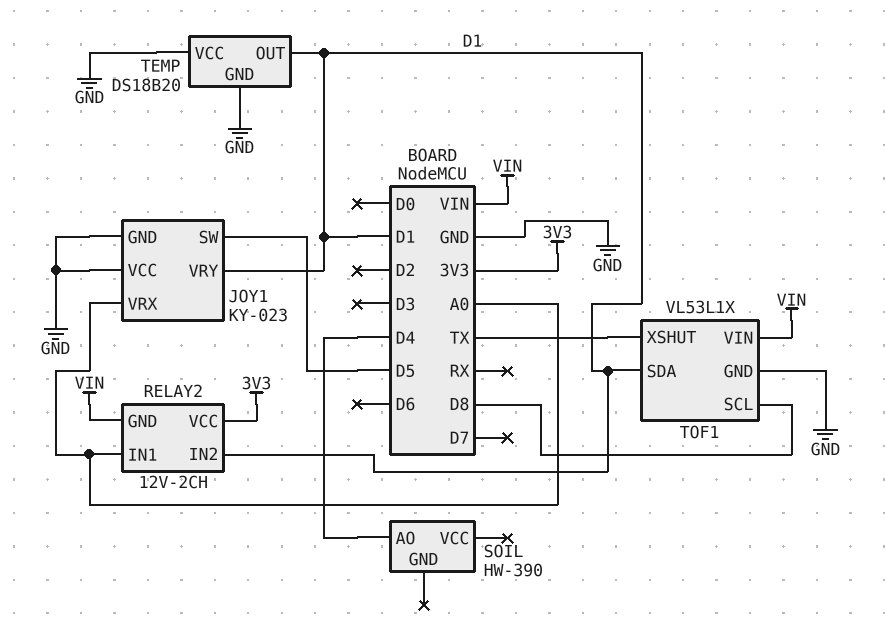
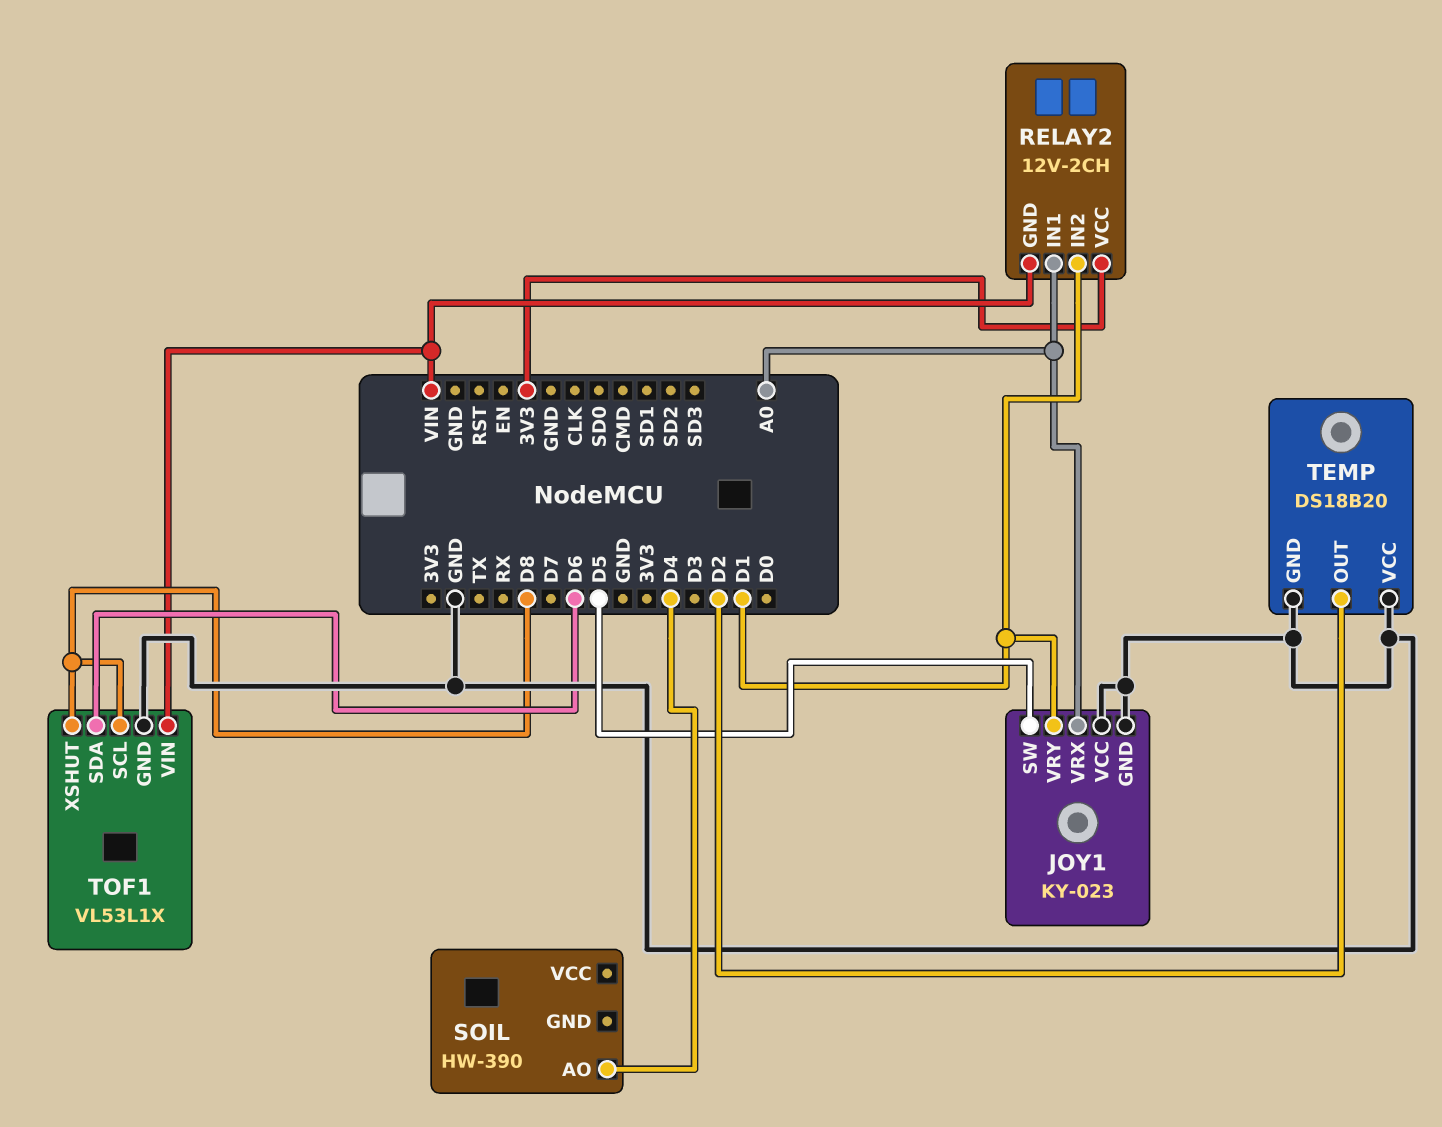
TEMP pin OUT: D1 -> D2
TOF1 pin SDA: D1 -> D6
TOF1 pin XSHUT: TX -> D8

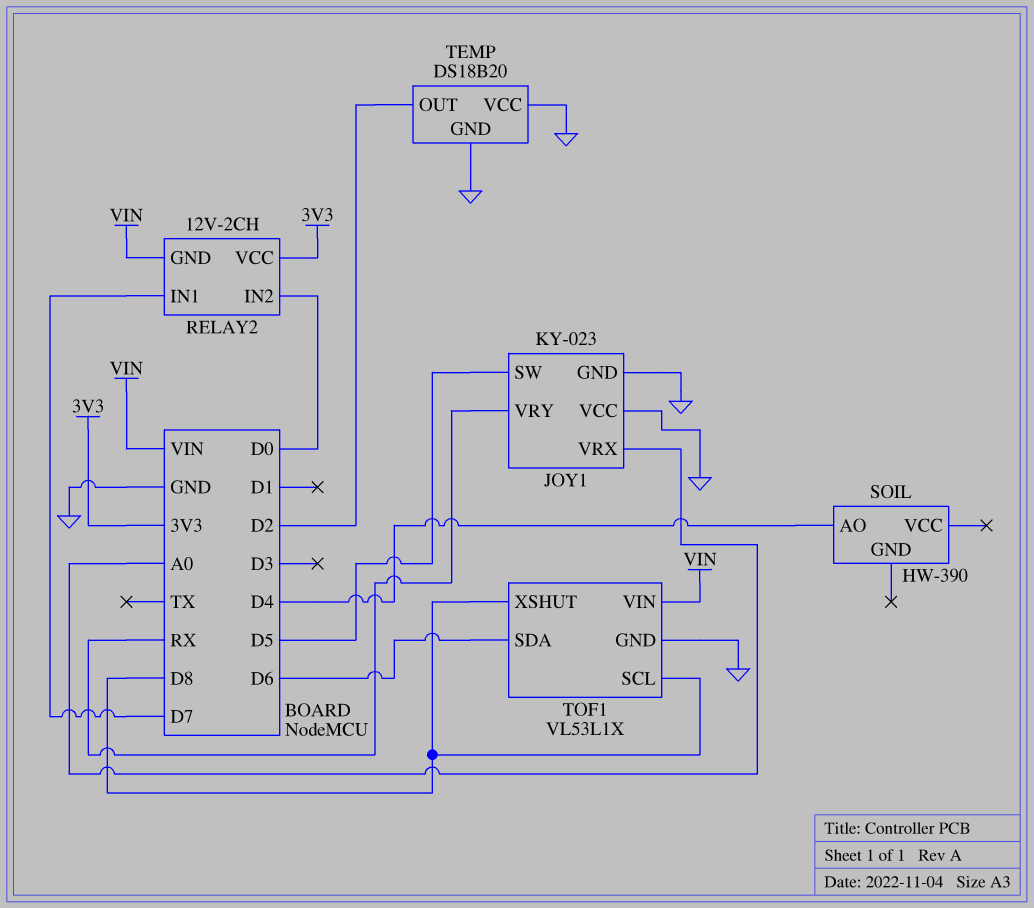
JOY1 pin VRY: D1 -> RX
RELAY2 pin IN1: A0 -> D7
RELAY2 pin IN2: D1 -> D0

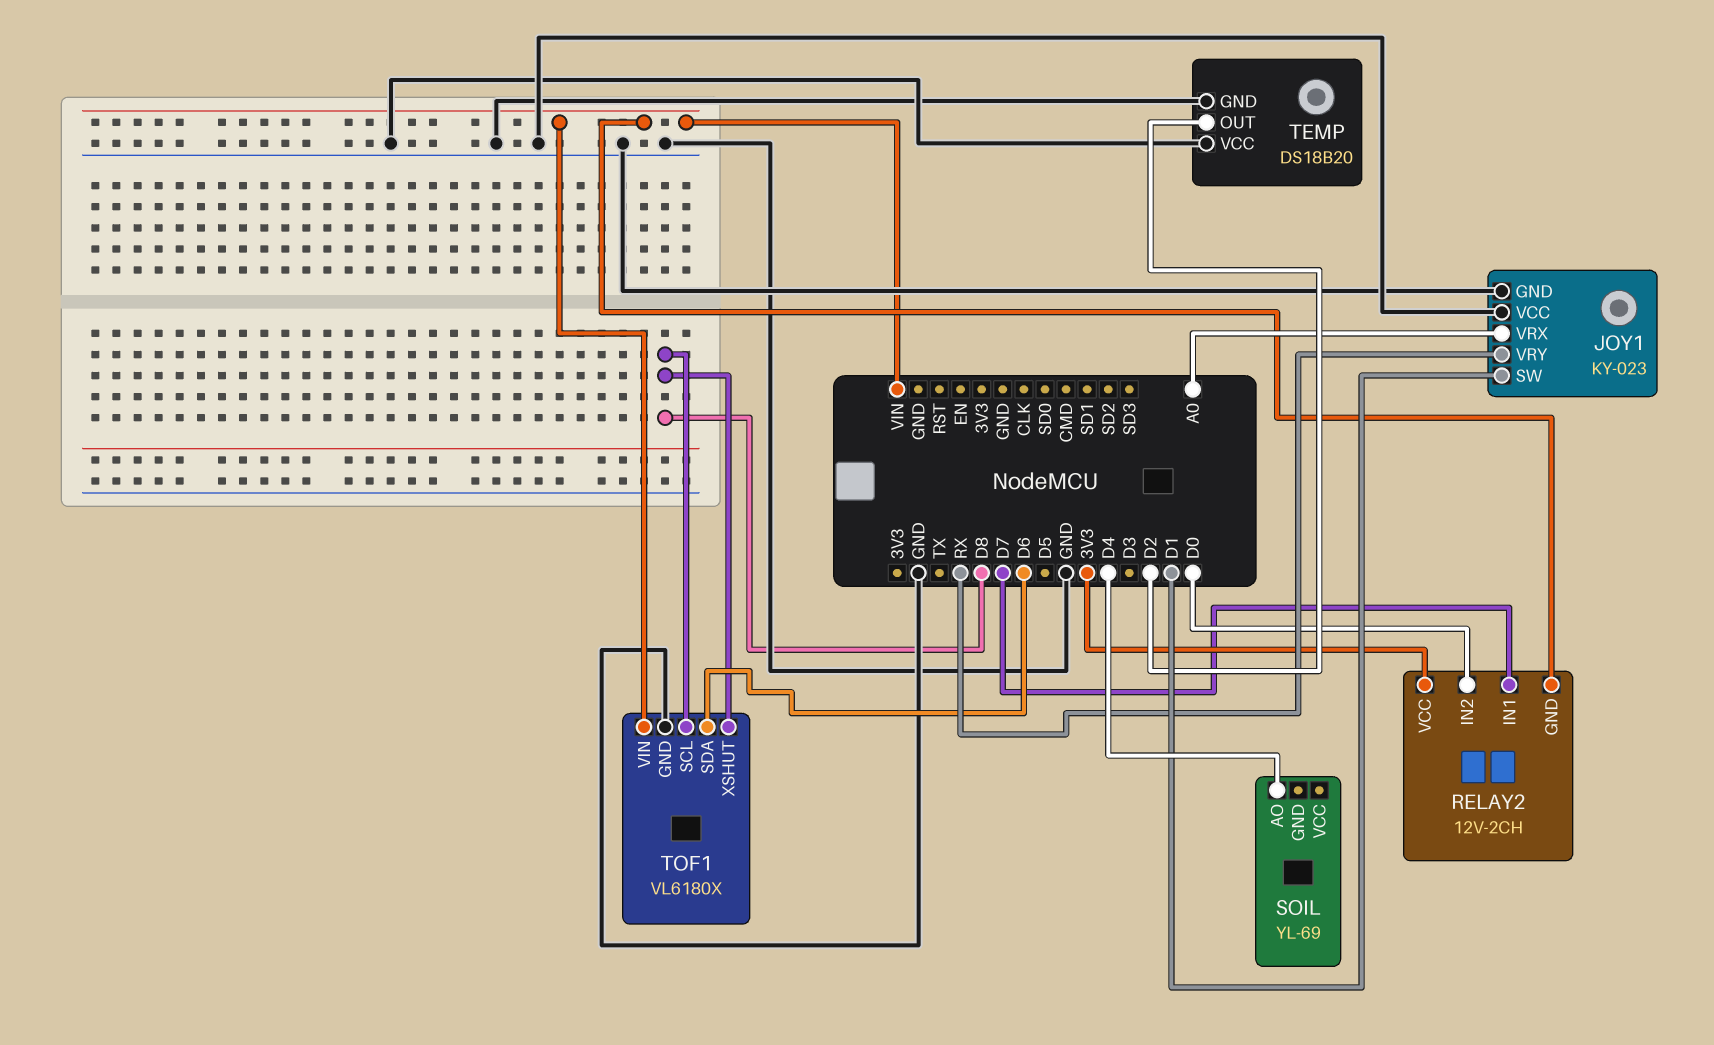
JOY1 pin SW: D5 -> D1
SOIL: HW-390 -> YL-69
TOF1: VL53L1X -> VL6180X

